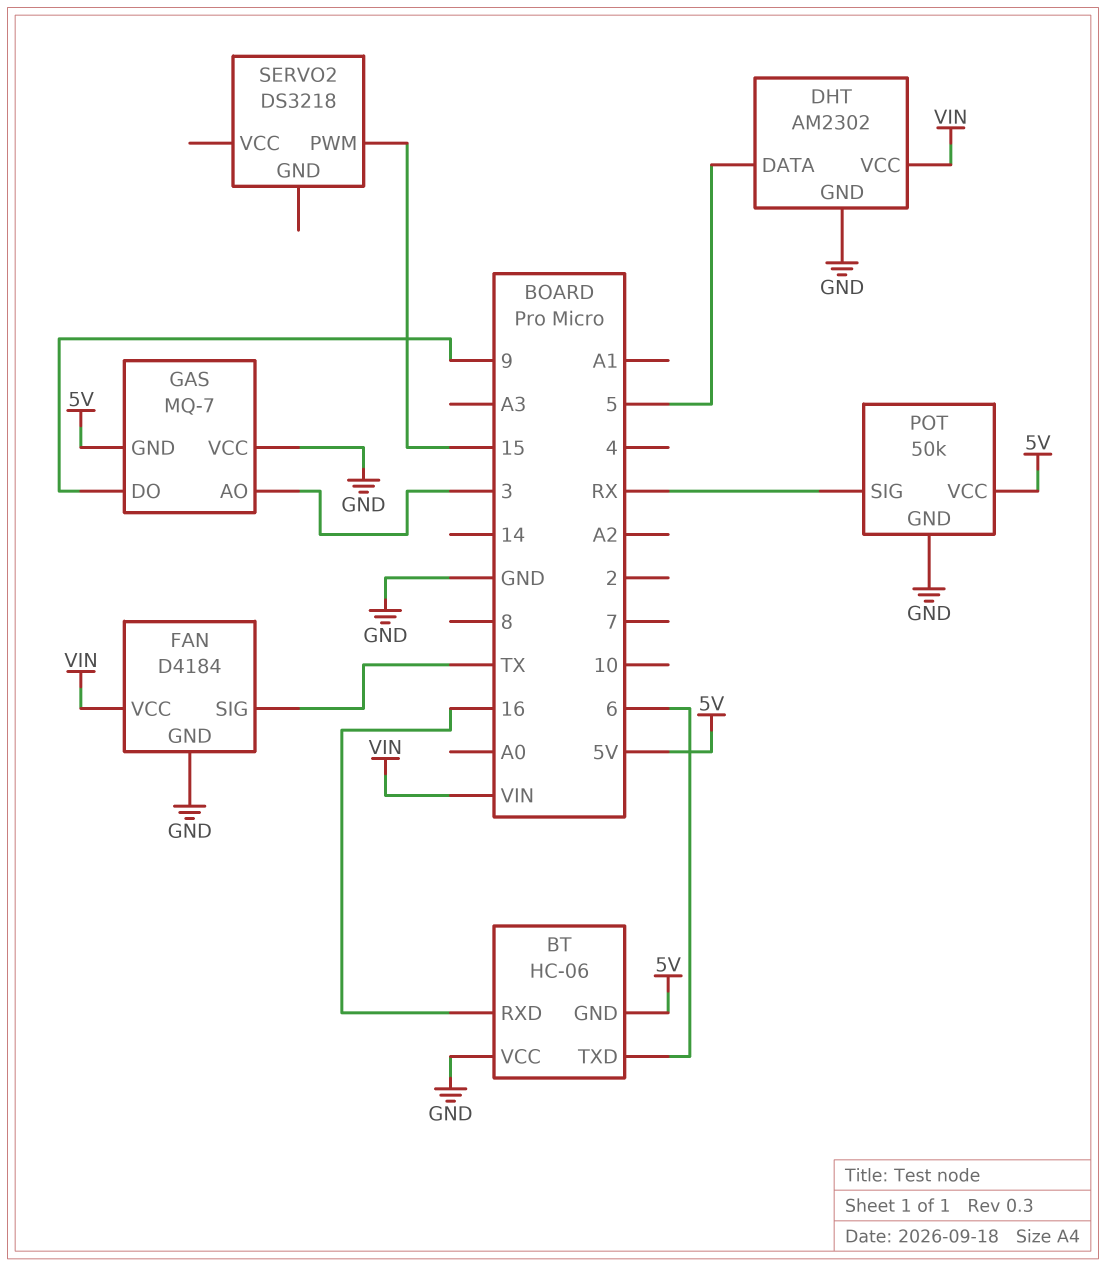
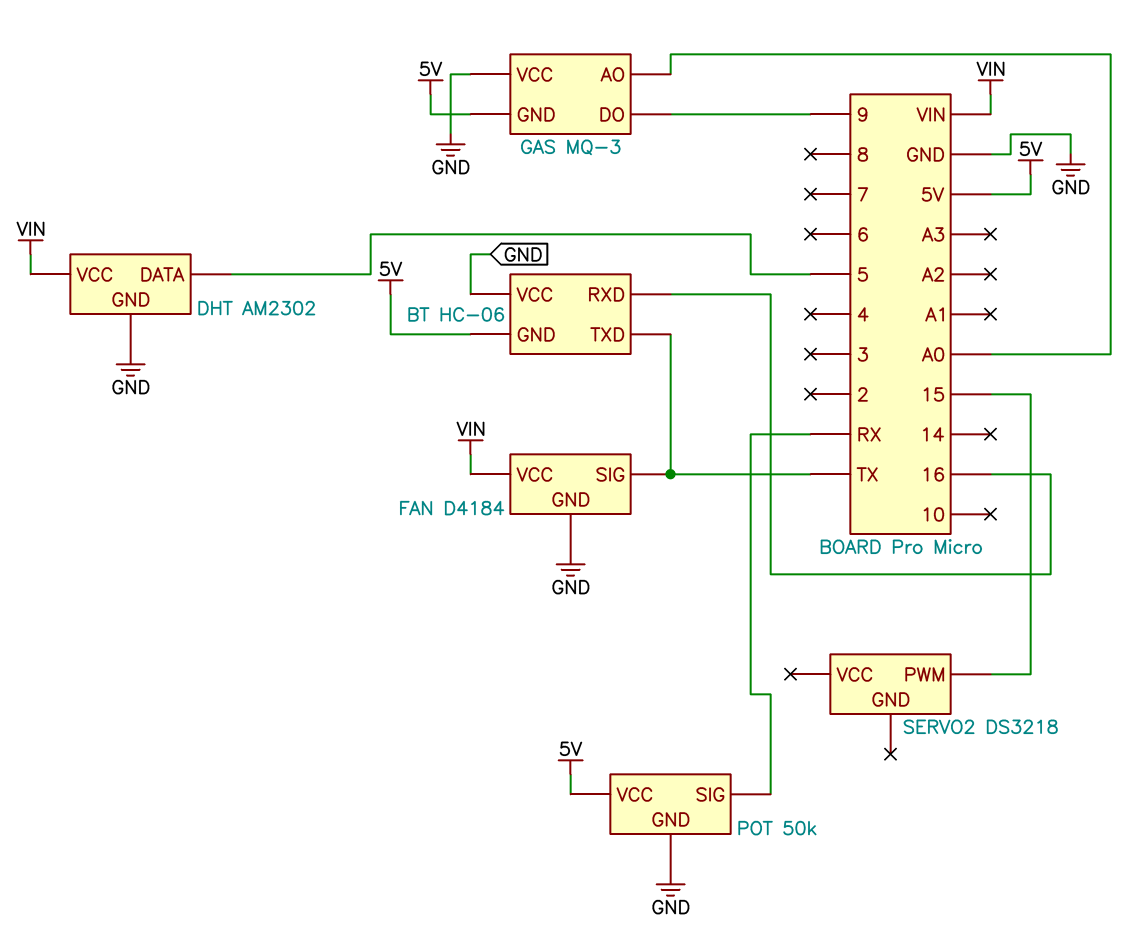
BT pin TXD: 6 -> TX
GAS: MQ-7 -> MQ-3
GAS pin AO: 3 -> A0

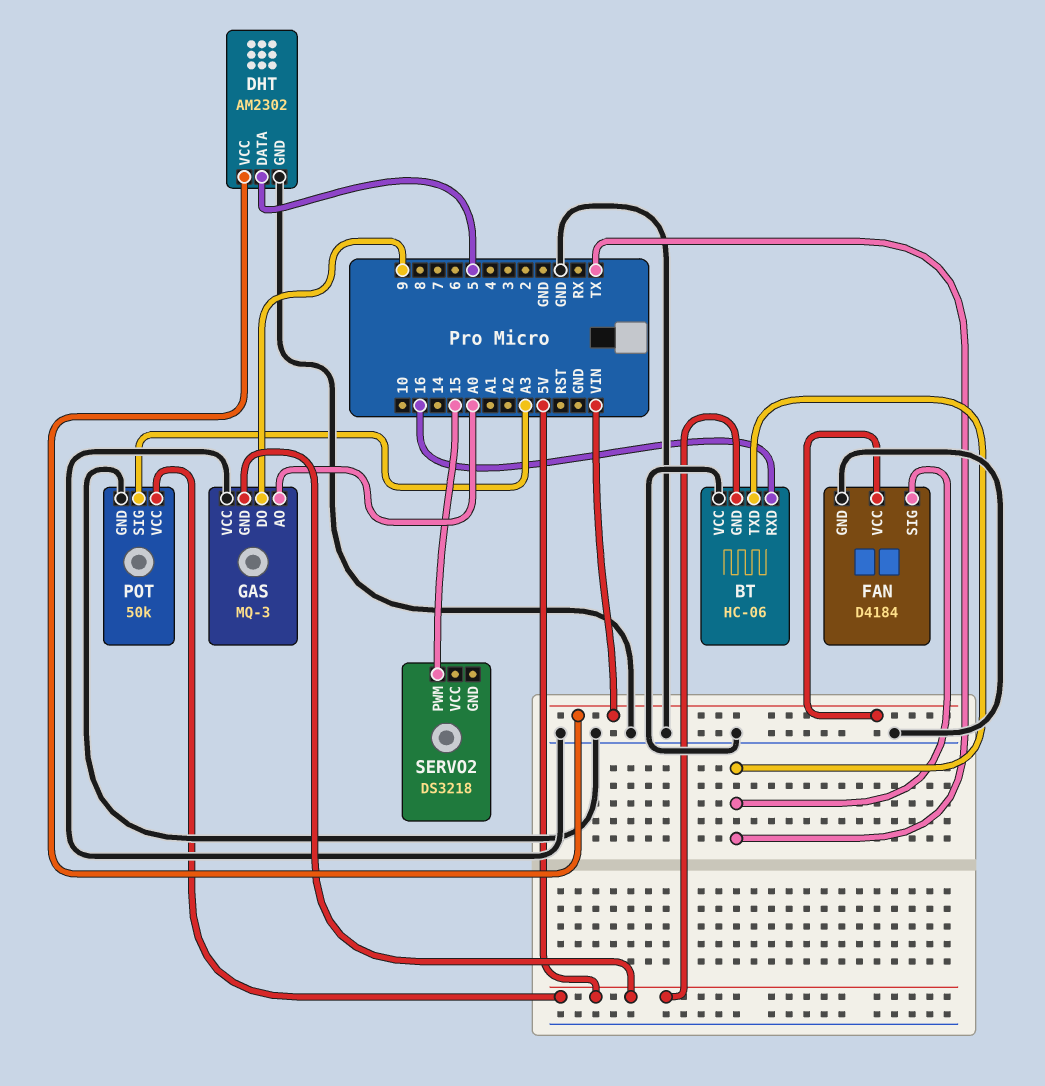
POT pin SIG: RX -> A3

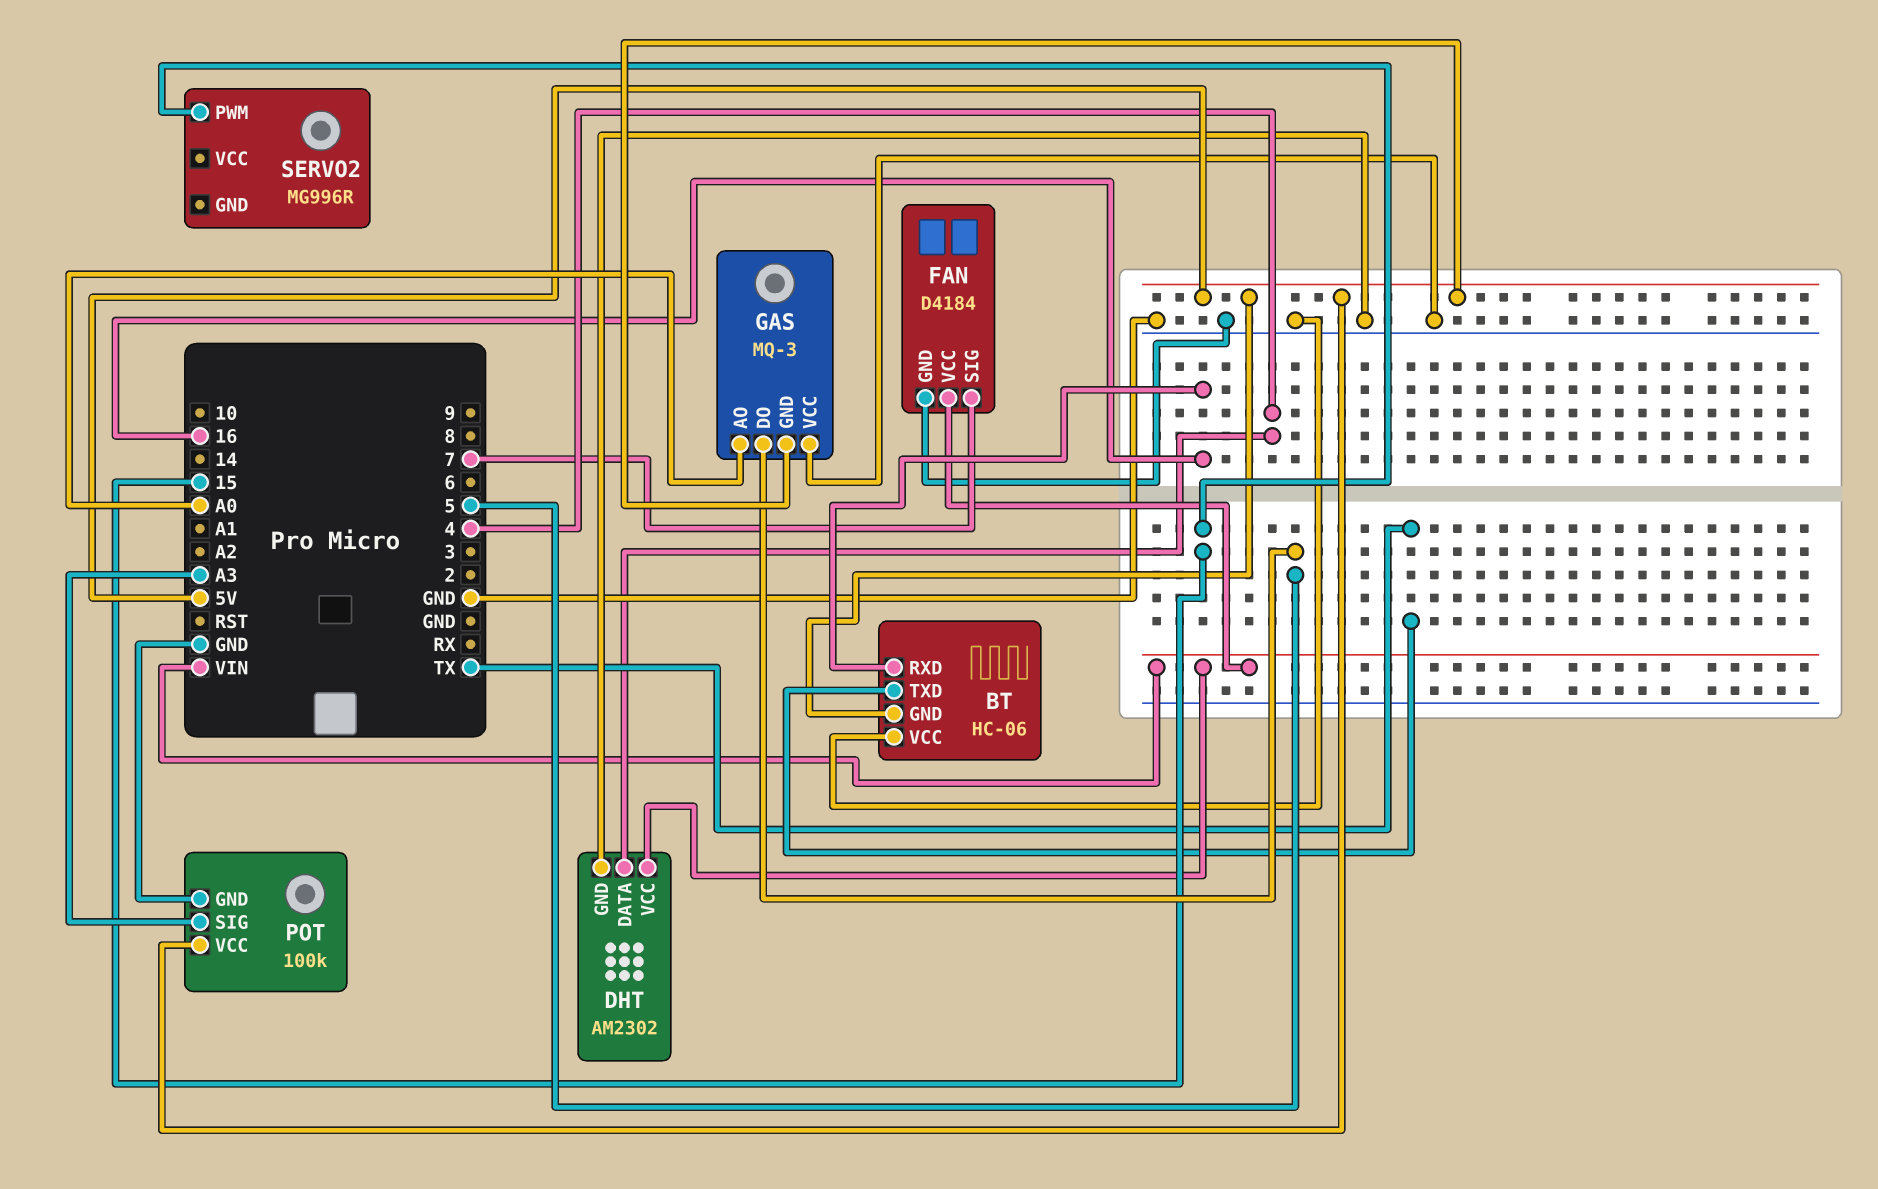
DHT pin DATA: 5 -> 4
FAN pin SIG: TX -> 7
GAS pin DO: 9 -> 5
POT: 50k -> 100k
SERVO2: DS3218 -> MG996R

